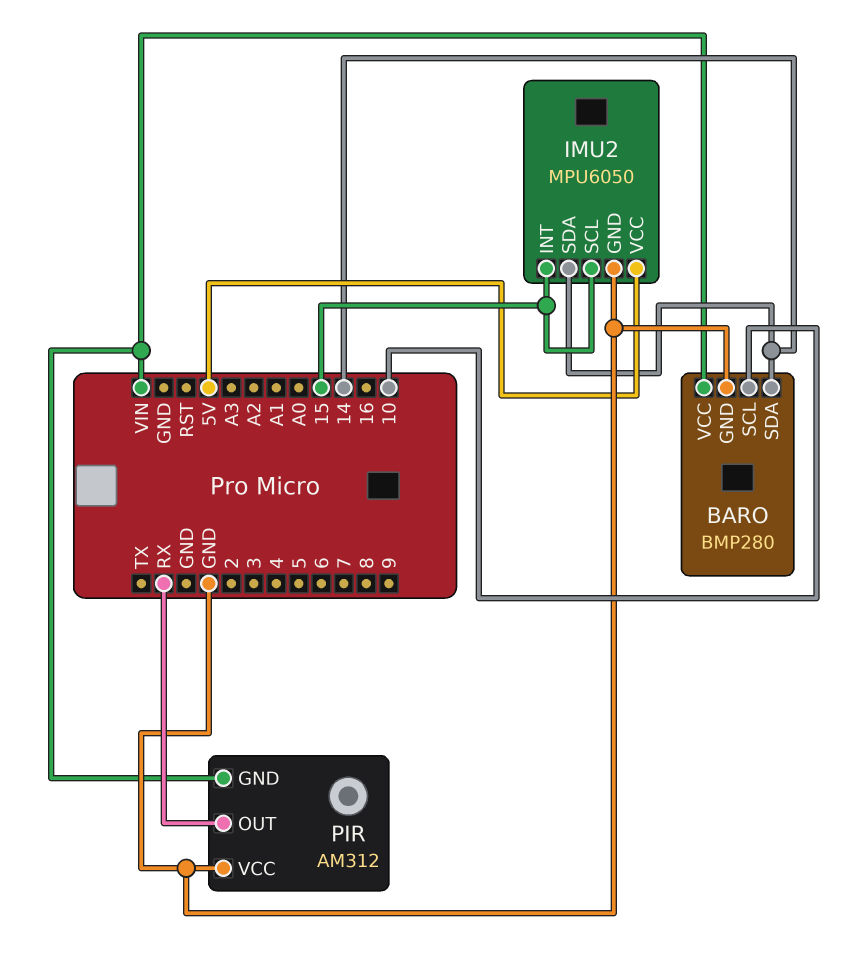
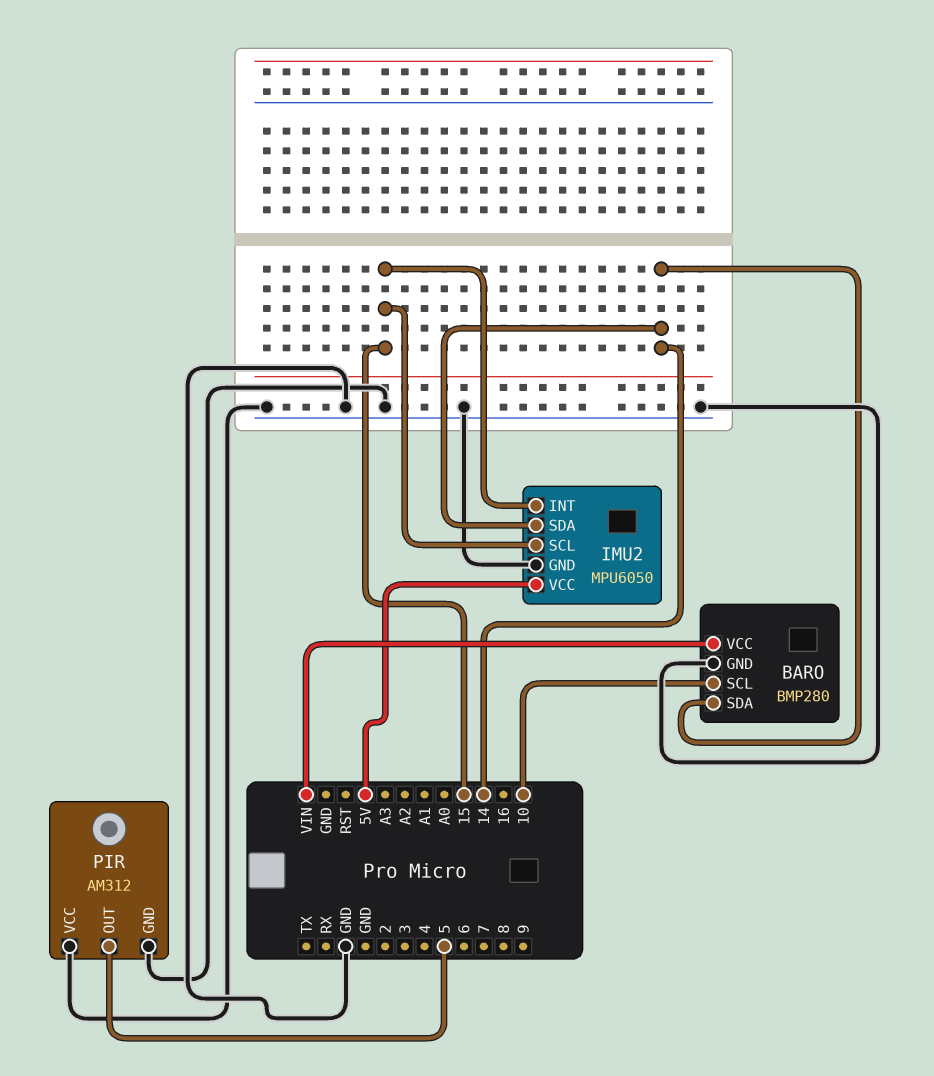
PIR pin GND: VIN -> GND
PIR pin OUT: RX -> 5

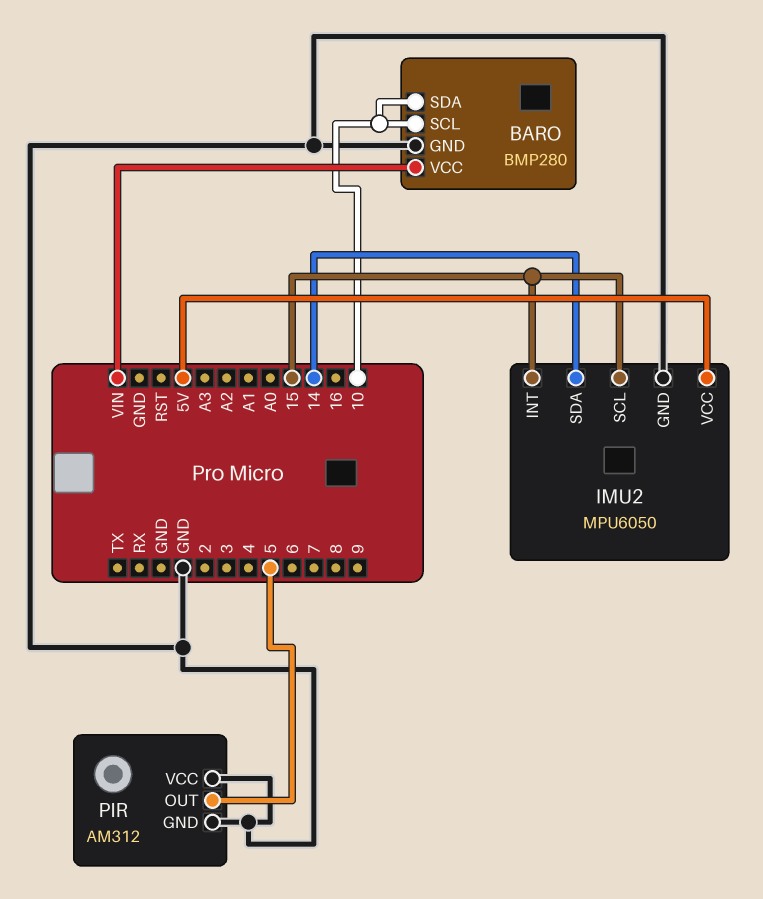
BARO pin SDA: 14 -> 10

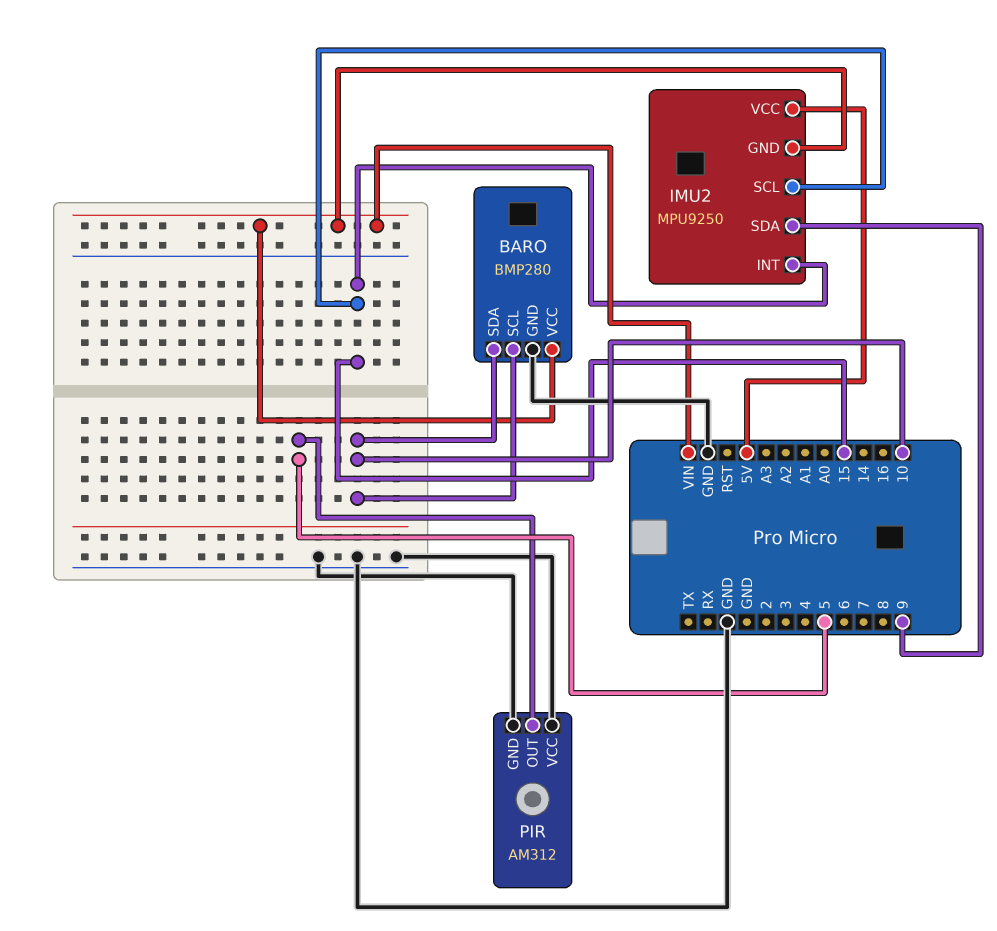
IMU2: MPU6050 -> MPU9250
IMU2 pin GND: GND -> VIN
IMU2 pin SDA: 14 -> 9

